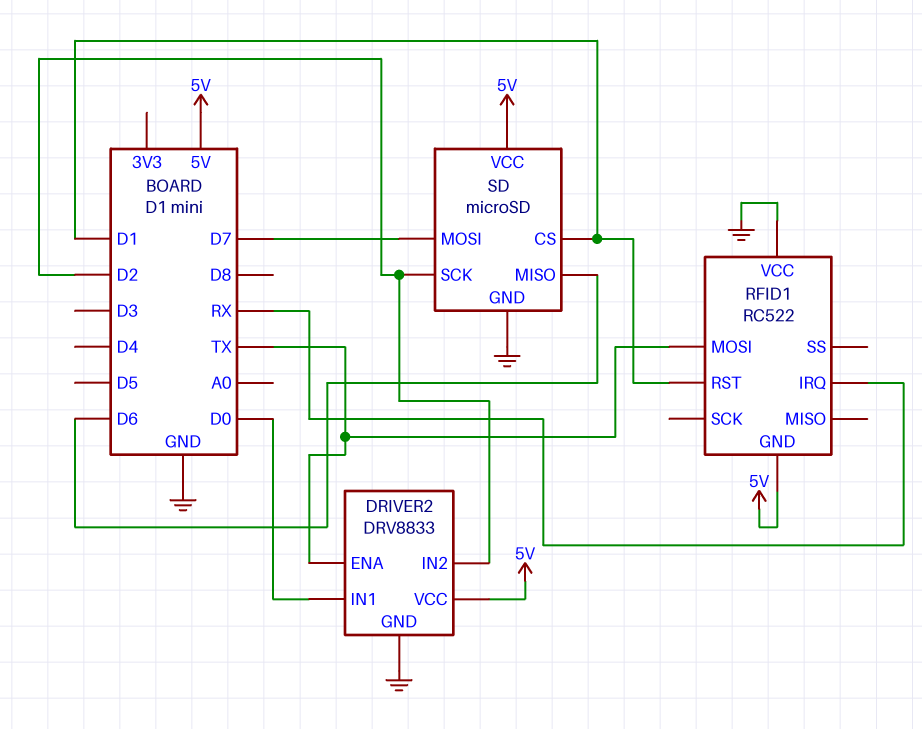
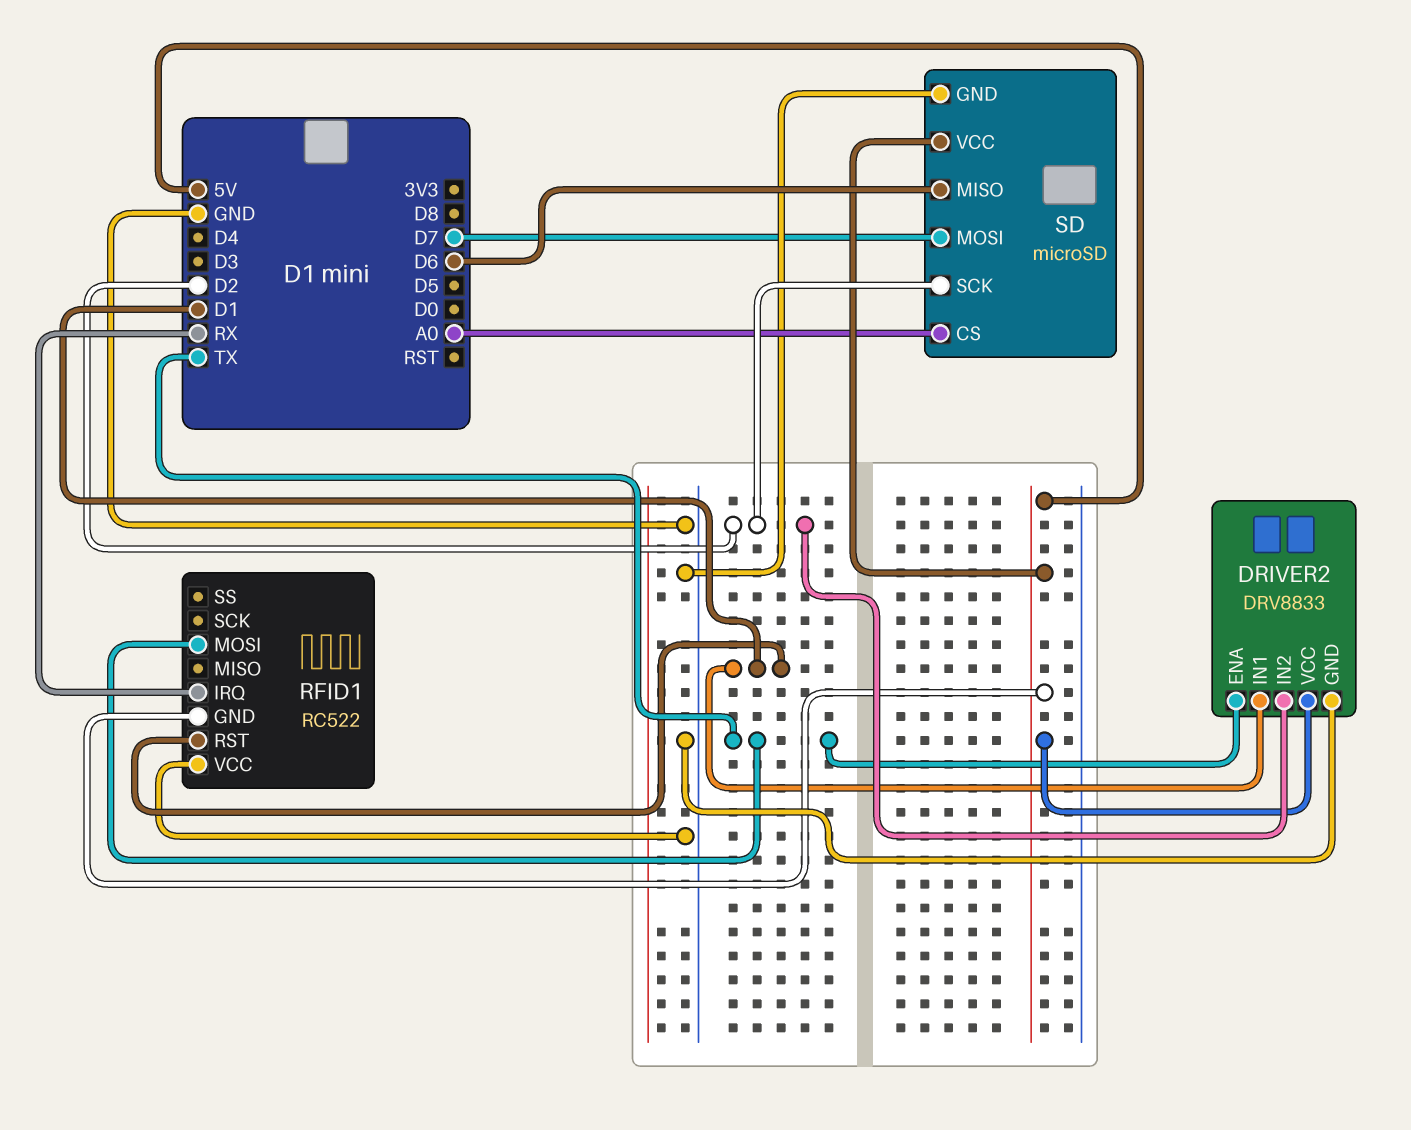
DRIVER2 pin IN1: D0 -> D1
SD pin CS: D1 -> A0

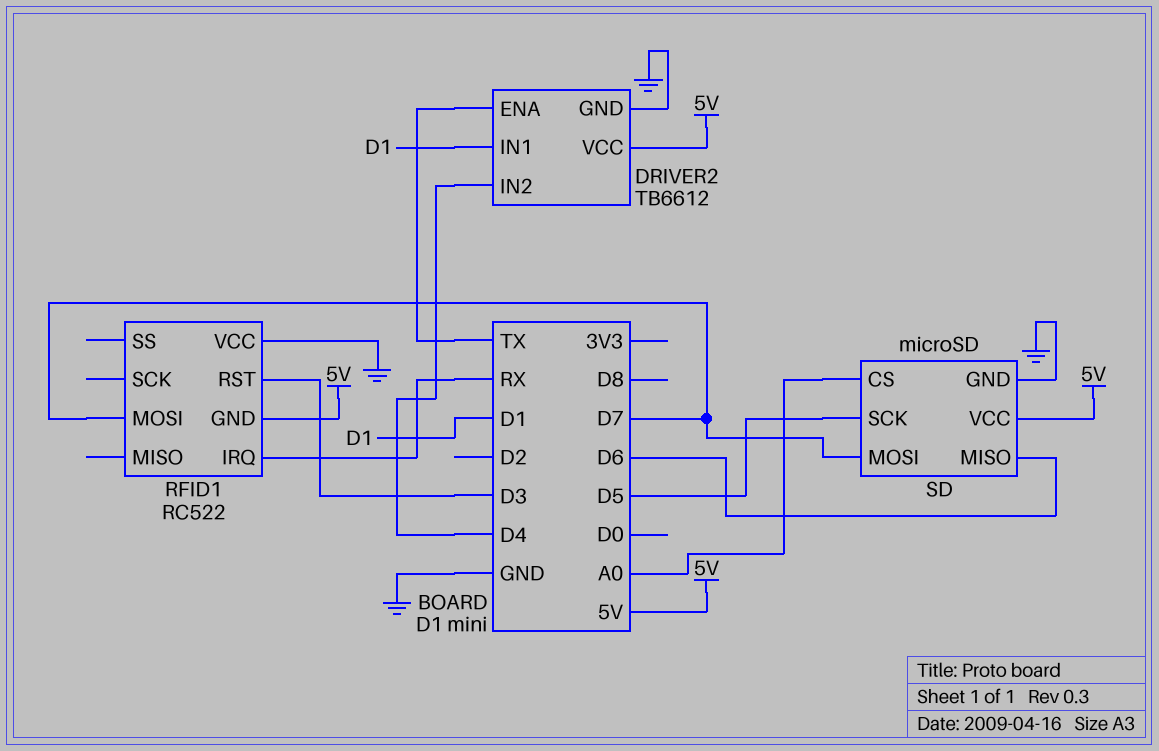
DRIVER2: DRV8833 -> TB6612
DRIVER2 pin IN2: D2 -> D4
RFID1 pin MOSI: TX -> D7
RFID1 pin RST: D1 -> D3
SD pin SCK: D2 -> D5

